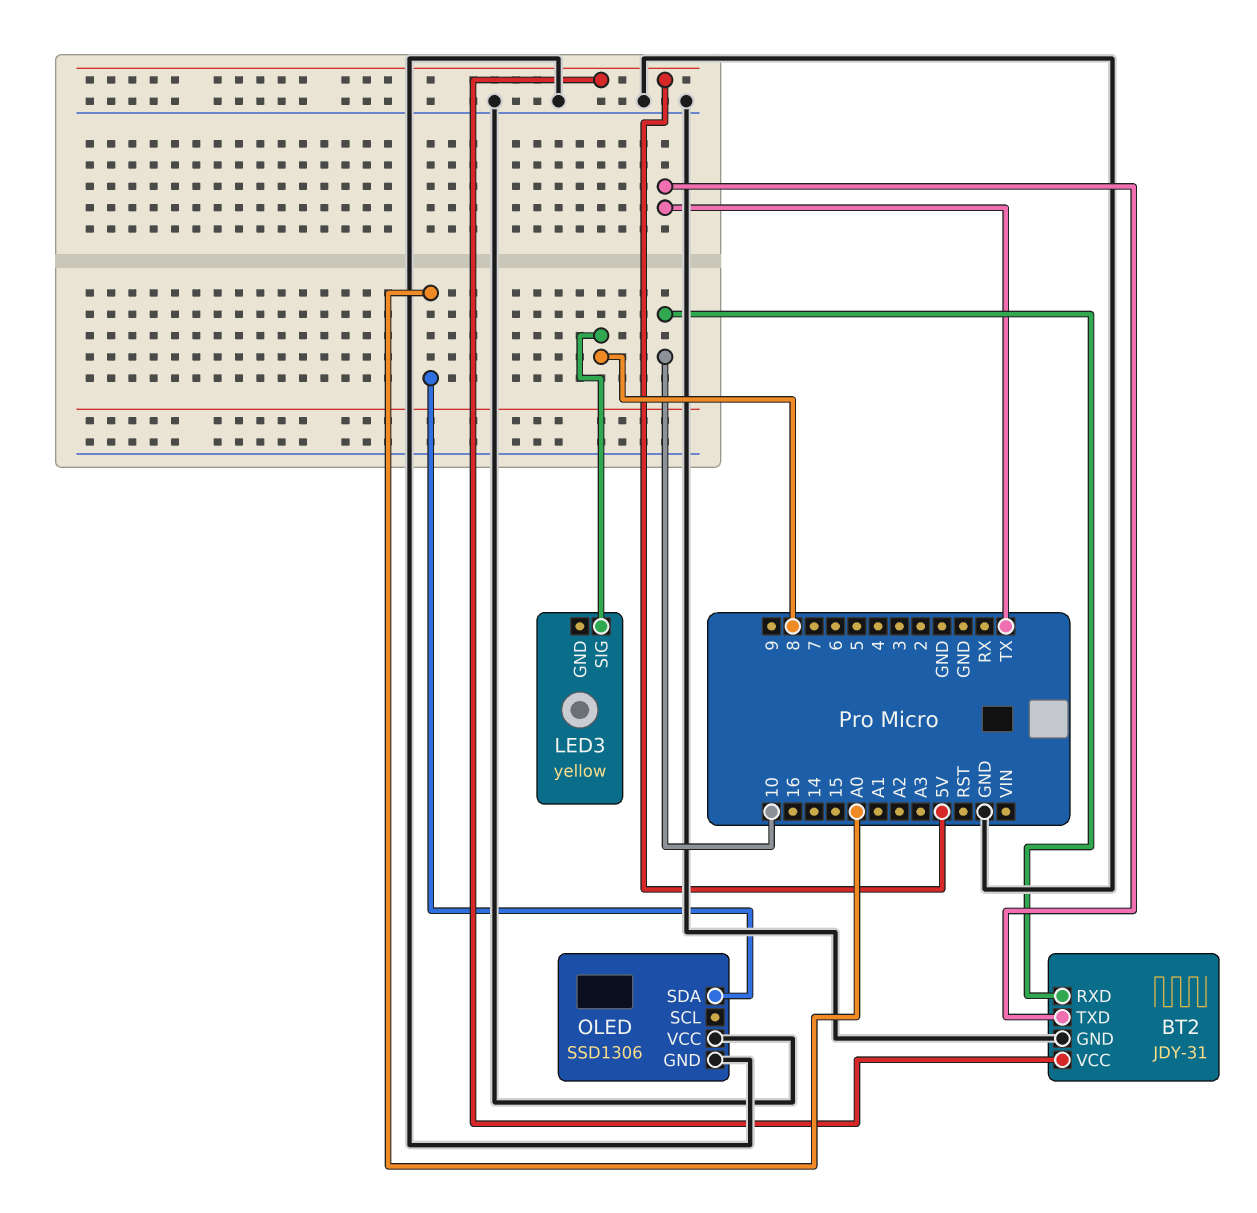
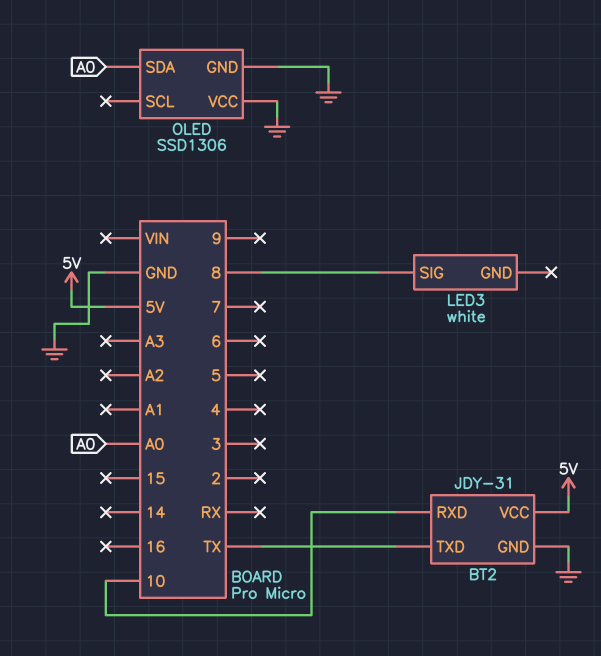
LED3: yellow -> white

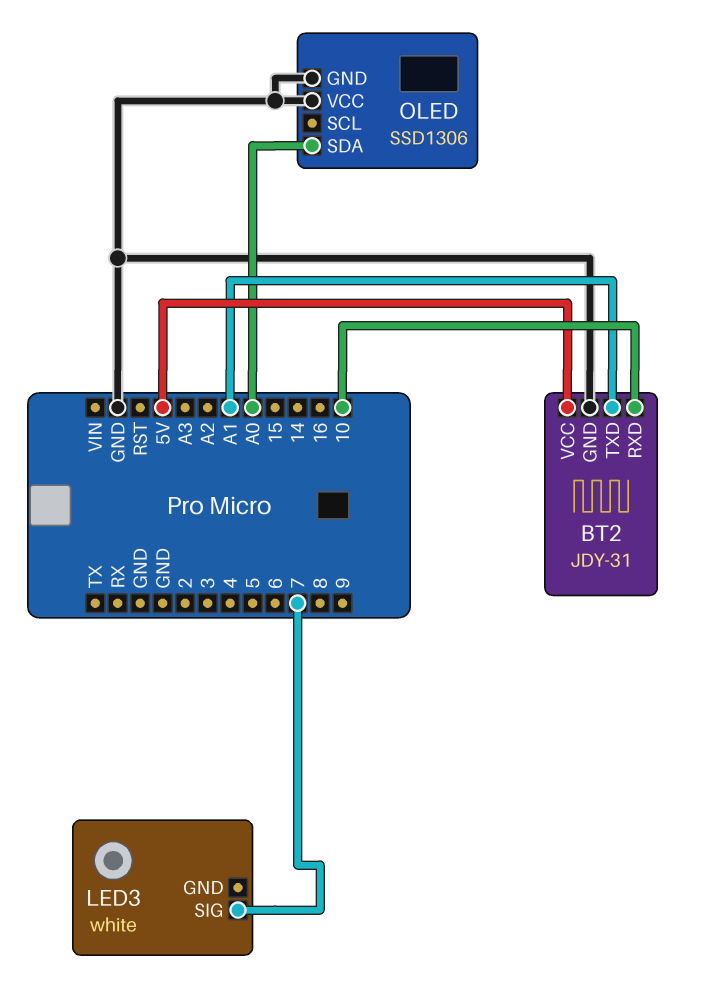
BT2 pin TXD: TX -> A1
LED3 pin SIG: 8 -> 7

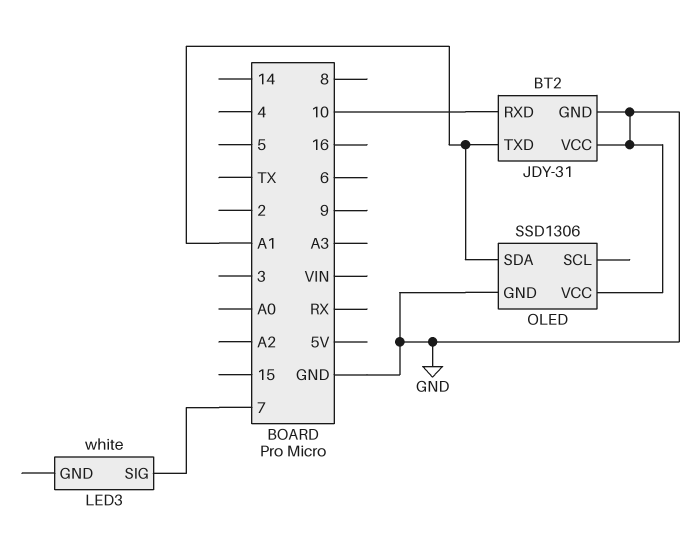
BT2 pin VCC: 5V -> GND
OLED pin SDA: A0 -> A1

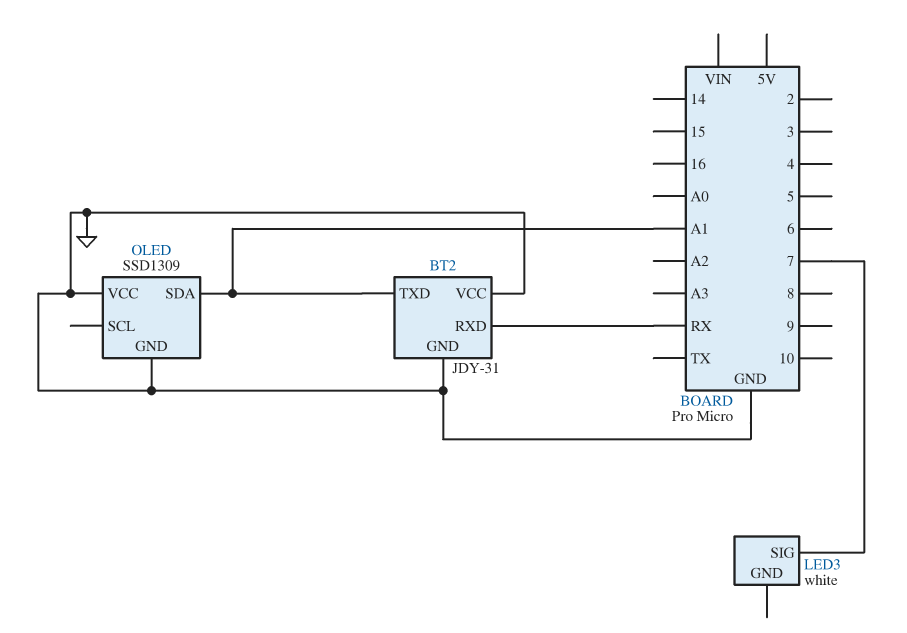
BT2 pin RXD: 10 -> RX
OLED: SSD1306 -> SSD1309

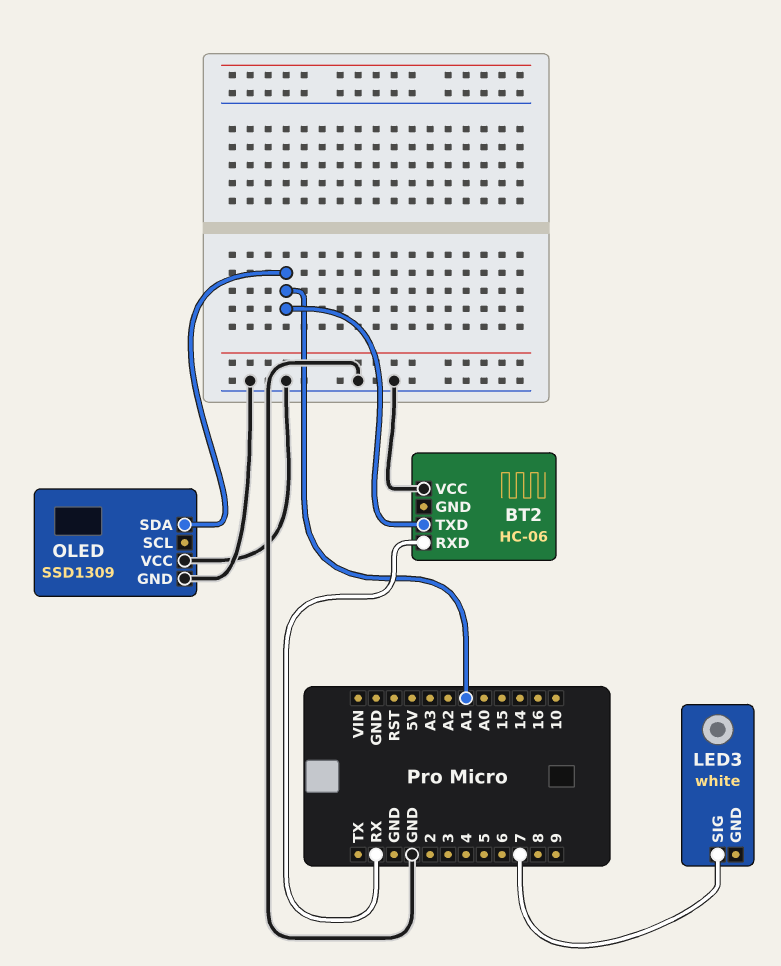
BT2: JDY-31 -> HC-06
BT2 pin GND: GND -> none

